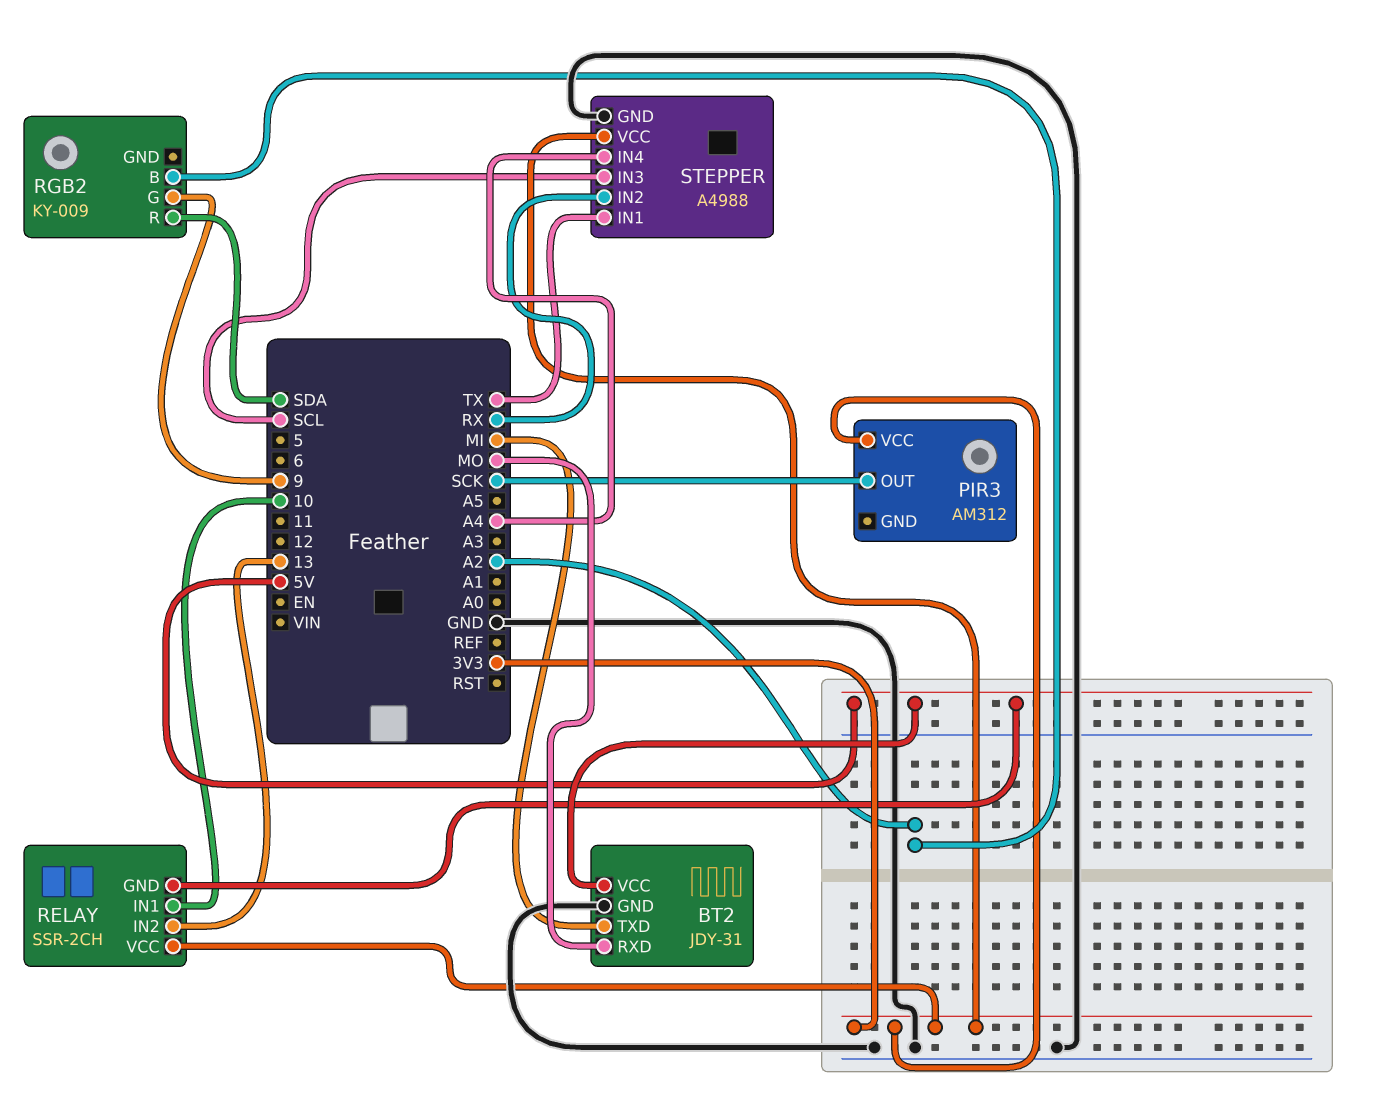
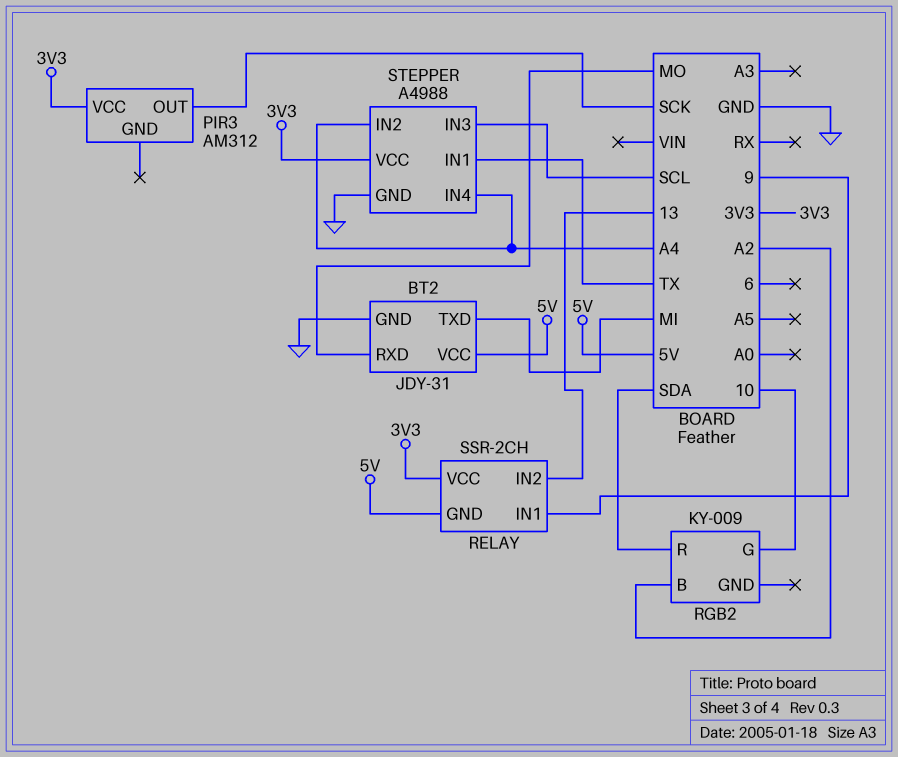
RELAY pin IN1: 10 -> 9
RGB2 pin G: 9 -> 10
STEPPER pin IN2: RX -> A4

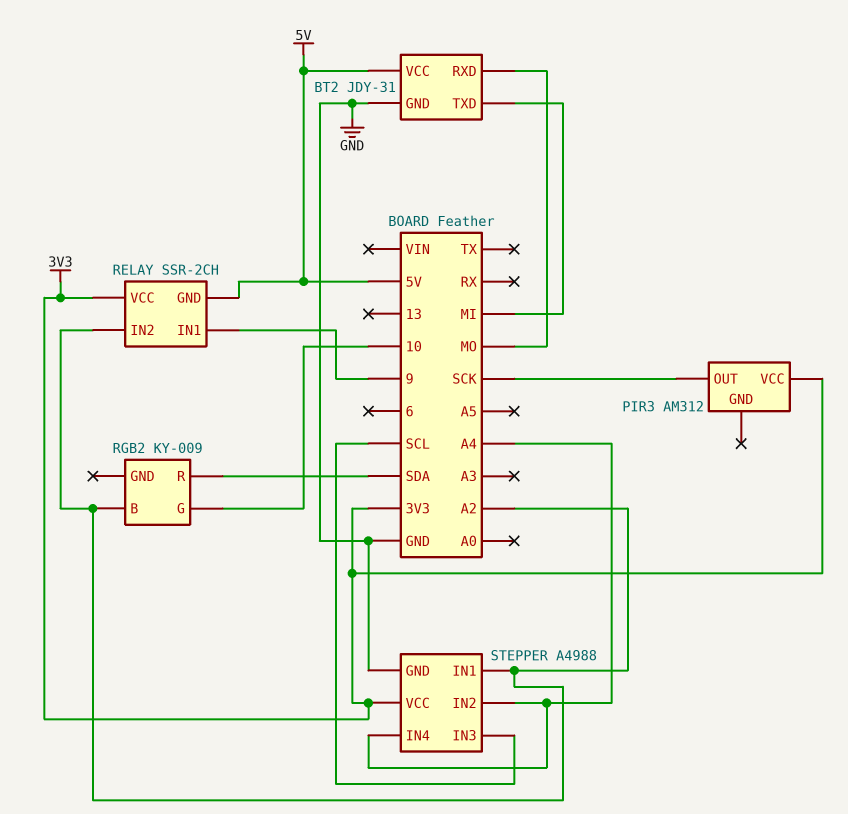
RELAY pin IN2: 13 -> A2
STEPPER pin IN1: TX -> A2

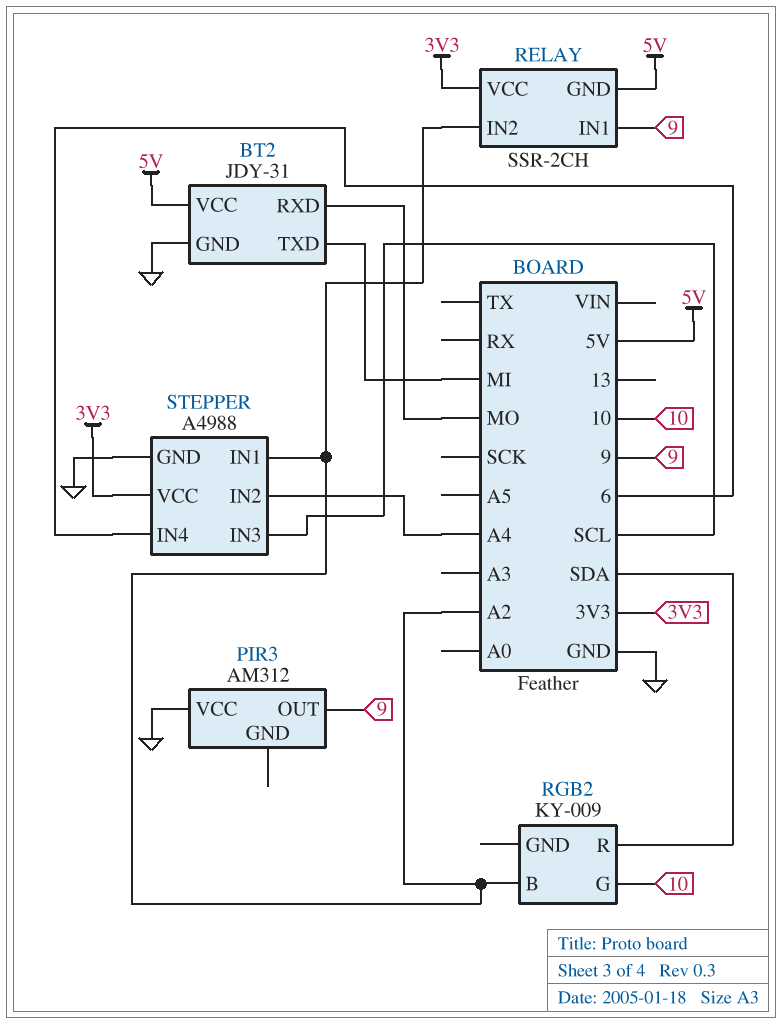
PIR3 pin OUT: SCK -> 9
PIR3 pin VCC: 3V3 -> GND
STEPPER pin IN4: A4 -> 6

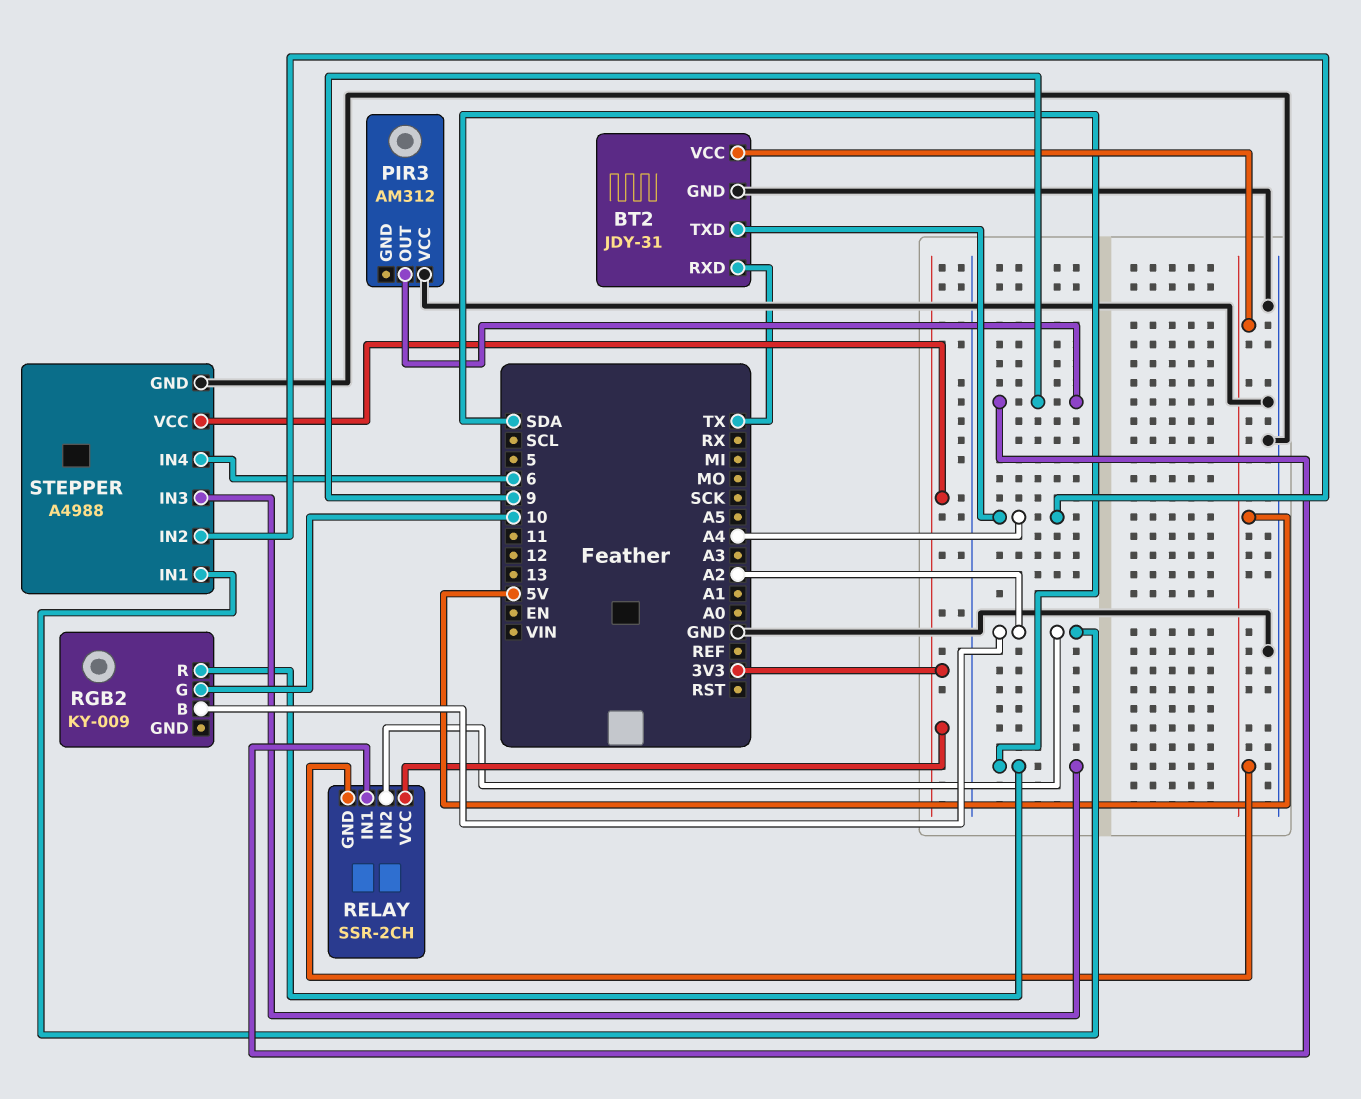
BT2 pin RXD: MO -> TX
BT2 pin TXD: MI -> A4
STEPPER pin IN3: SCL -> SDA

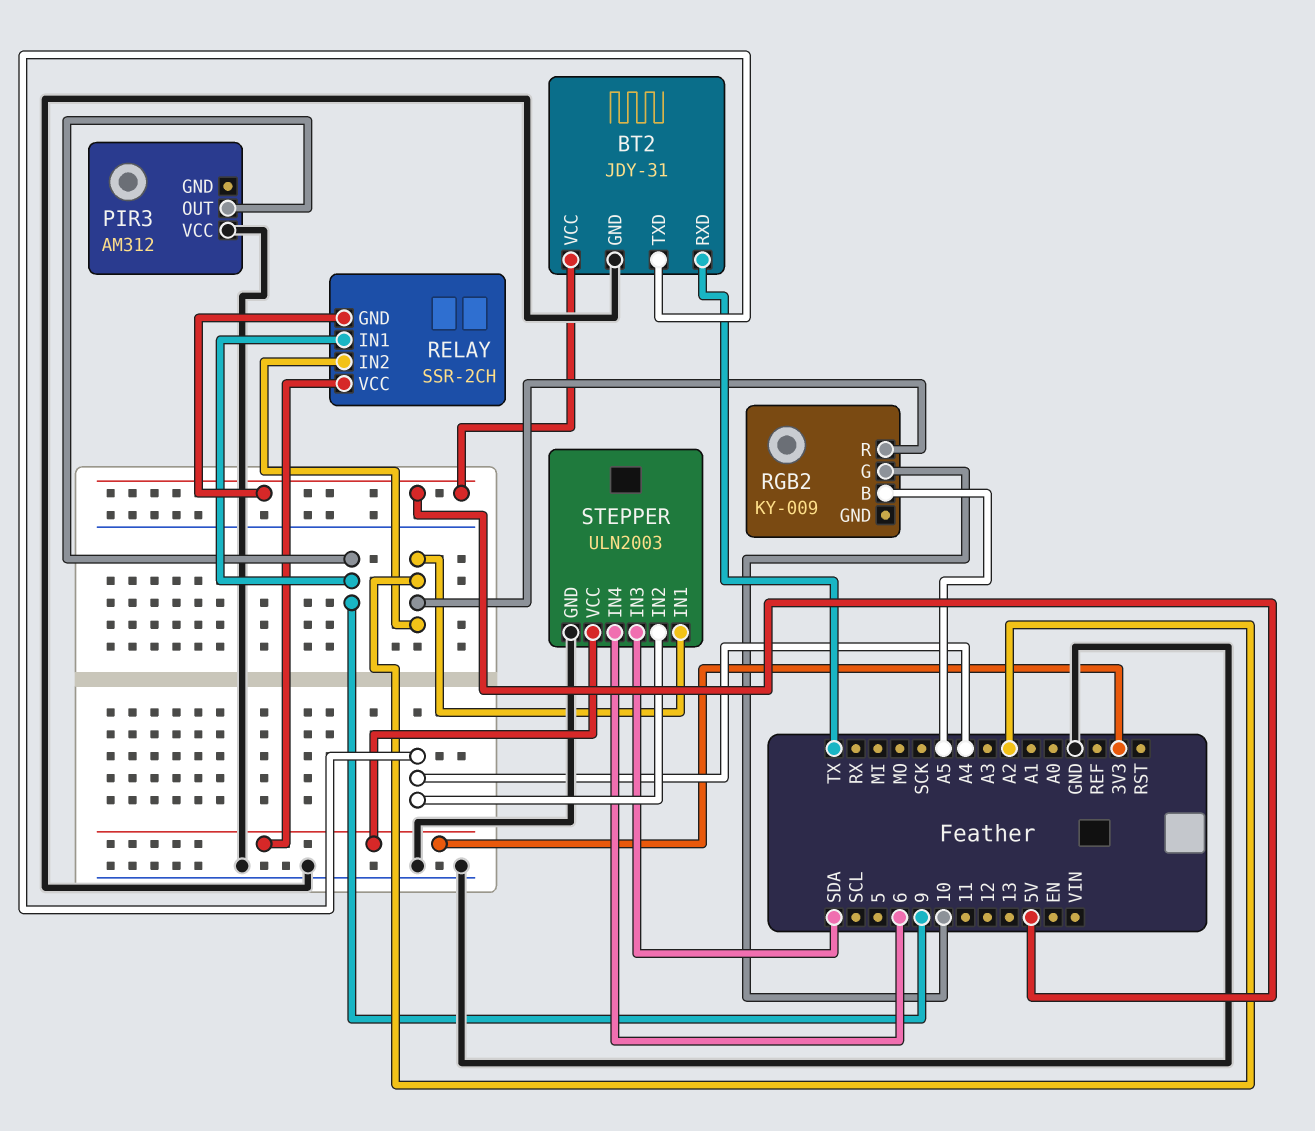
RGB2 pin B: A2 -> A5
RGB2 pin R: SDA -> A2
STEPPER: A4988 -> ULN2003

